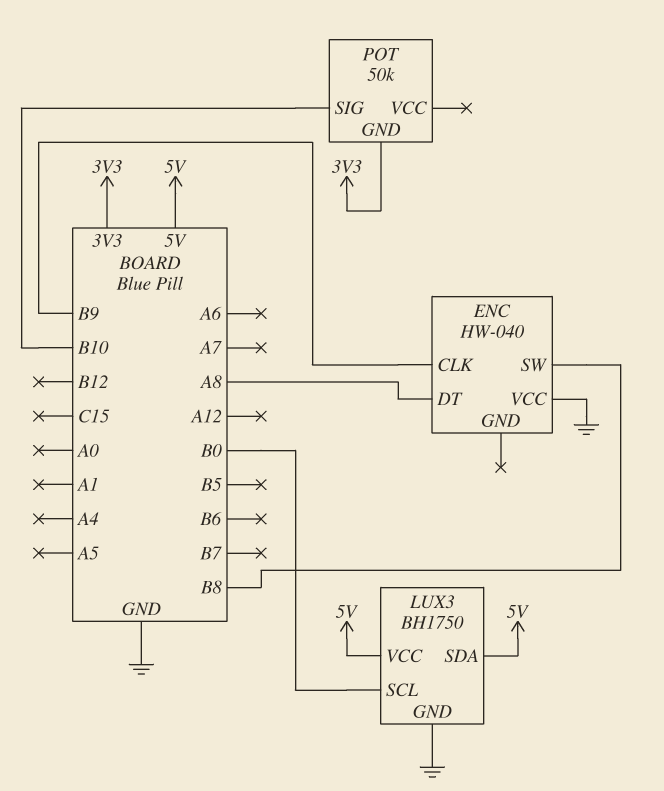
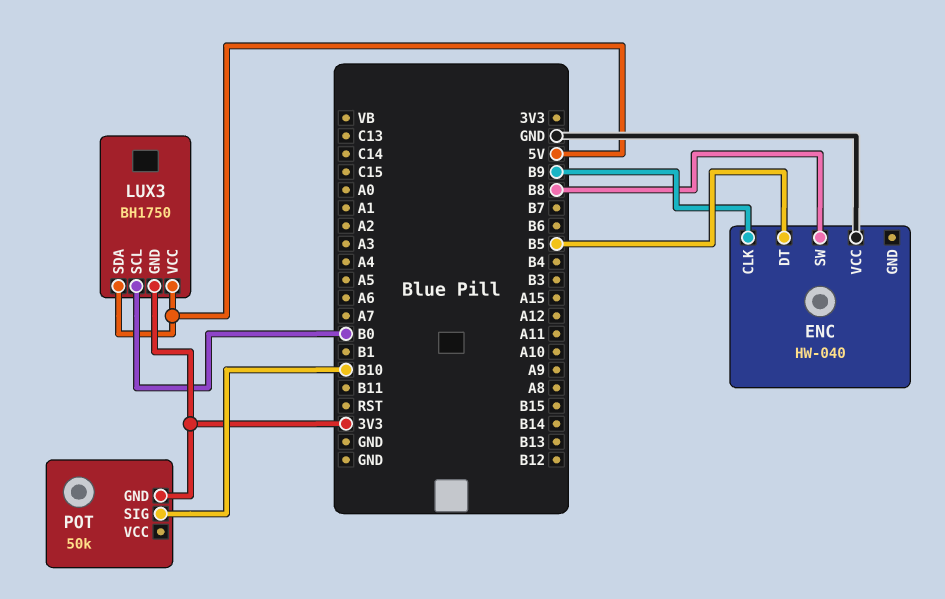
ENC pin DT: A8 -> B5
LUX3 pin GND: GND -> 3V3

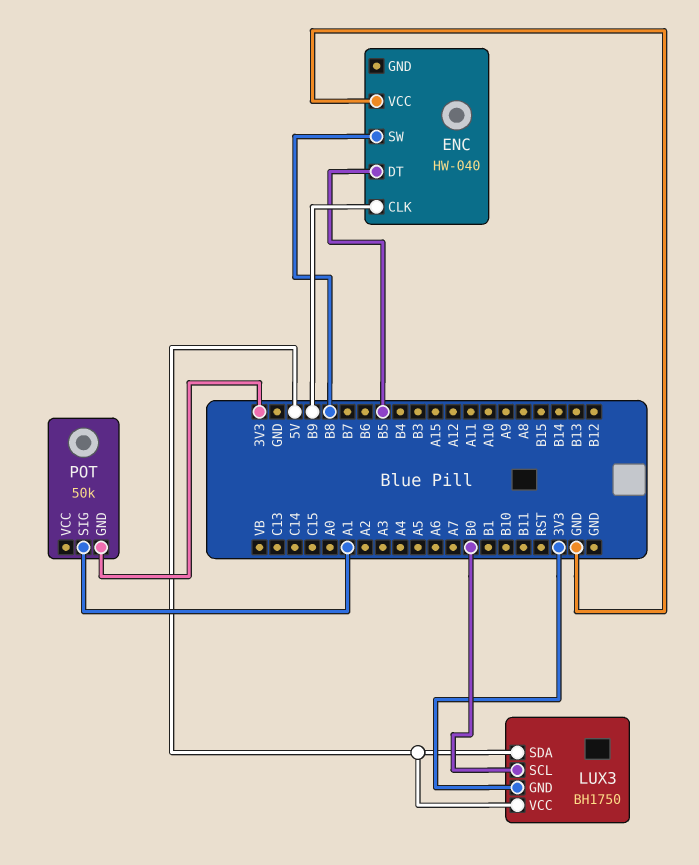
POT pin SIG: B10 -> A1

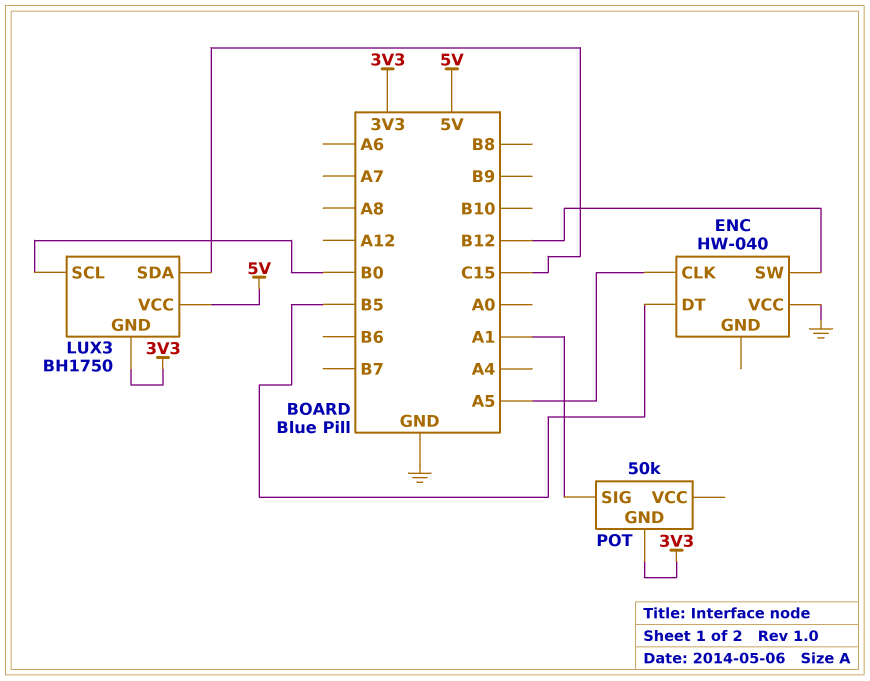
ENC pin CLK: B9 -> A5
ENC pin SW: B8 -> B12
LUX3 pin SDA: 5V -> C15

